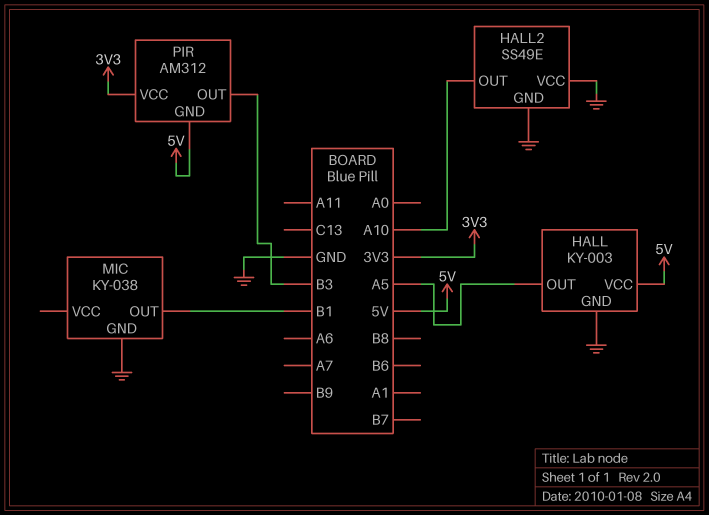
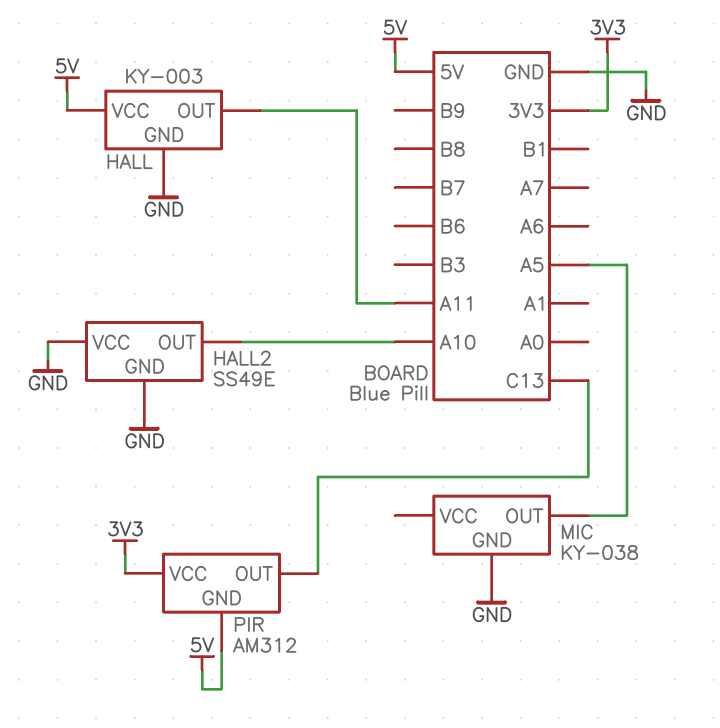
HALL pin OUT: A5 -> A11
MIC pin OUT: B1 -> A5
PIR pin OUT: B3 -> C13

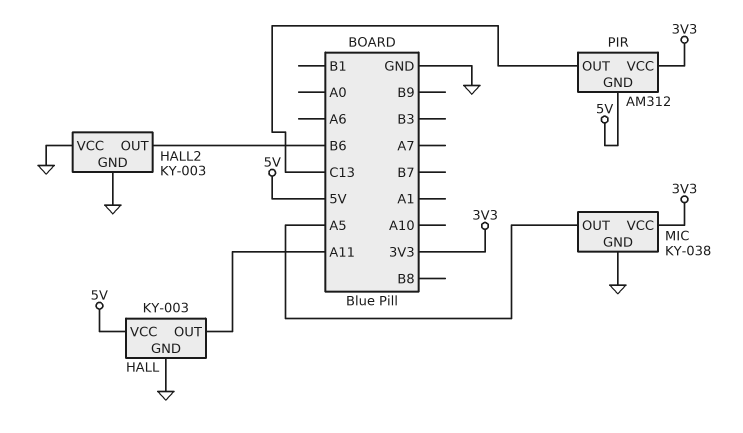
HALL2: SS49E -> KY-003
HALL2 pin OUT: A10 -> B6
MIC pin VCC: none -> 3V3

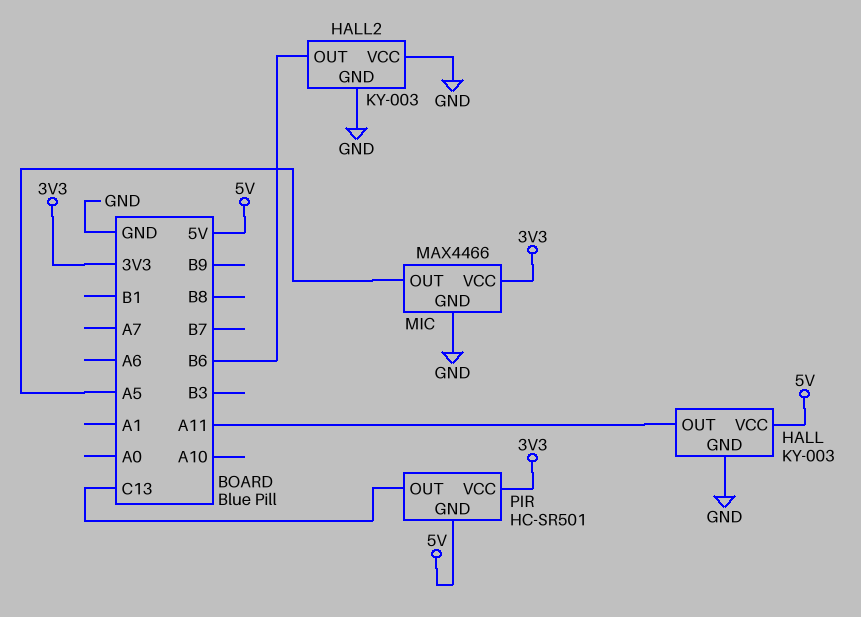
MIC: KY-038 -> MAX4466
PIR: AM312 -> HC-SR501

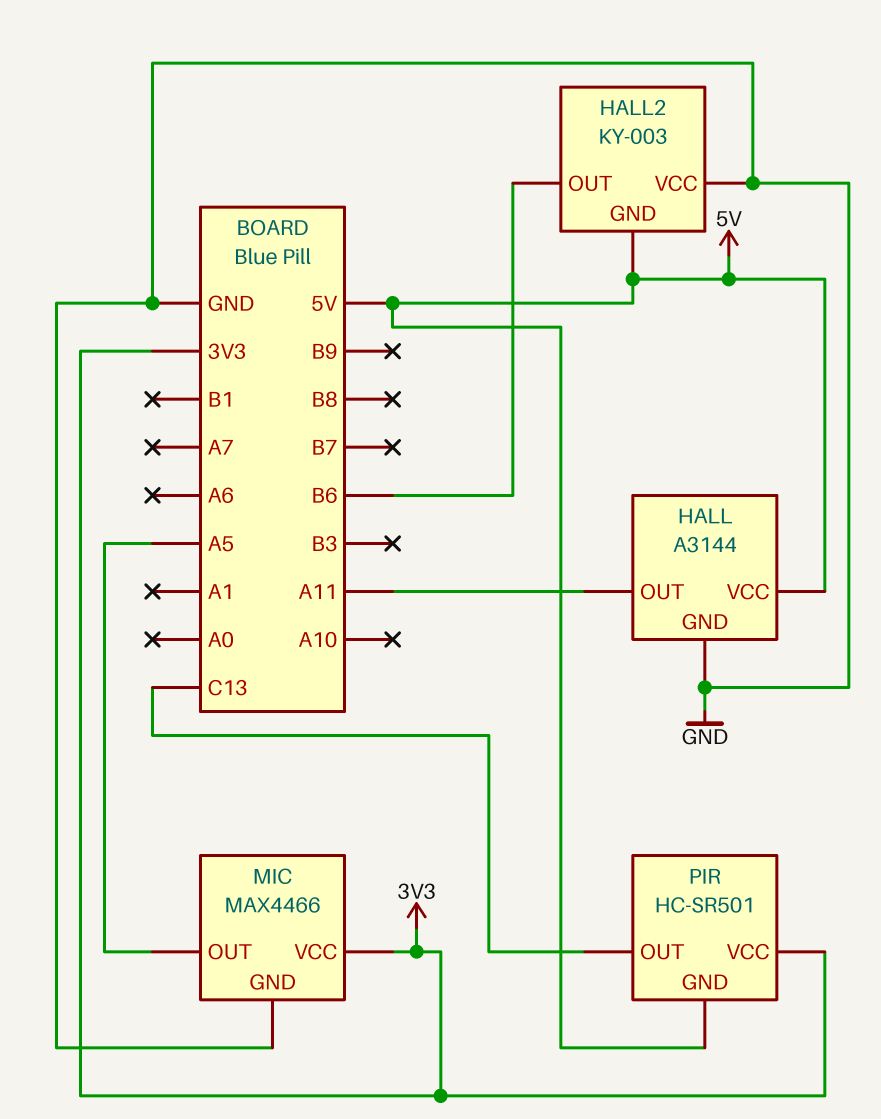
HALL: KY-003 -> A3144
HALL2 pin GND: GND -> 5V

